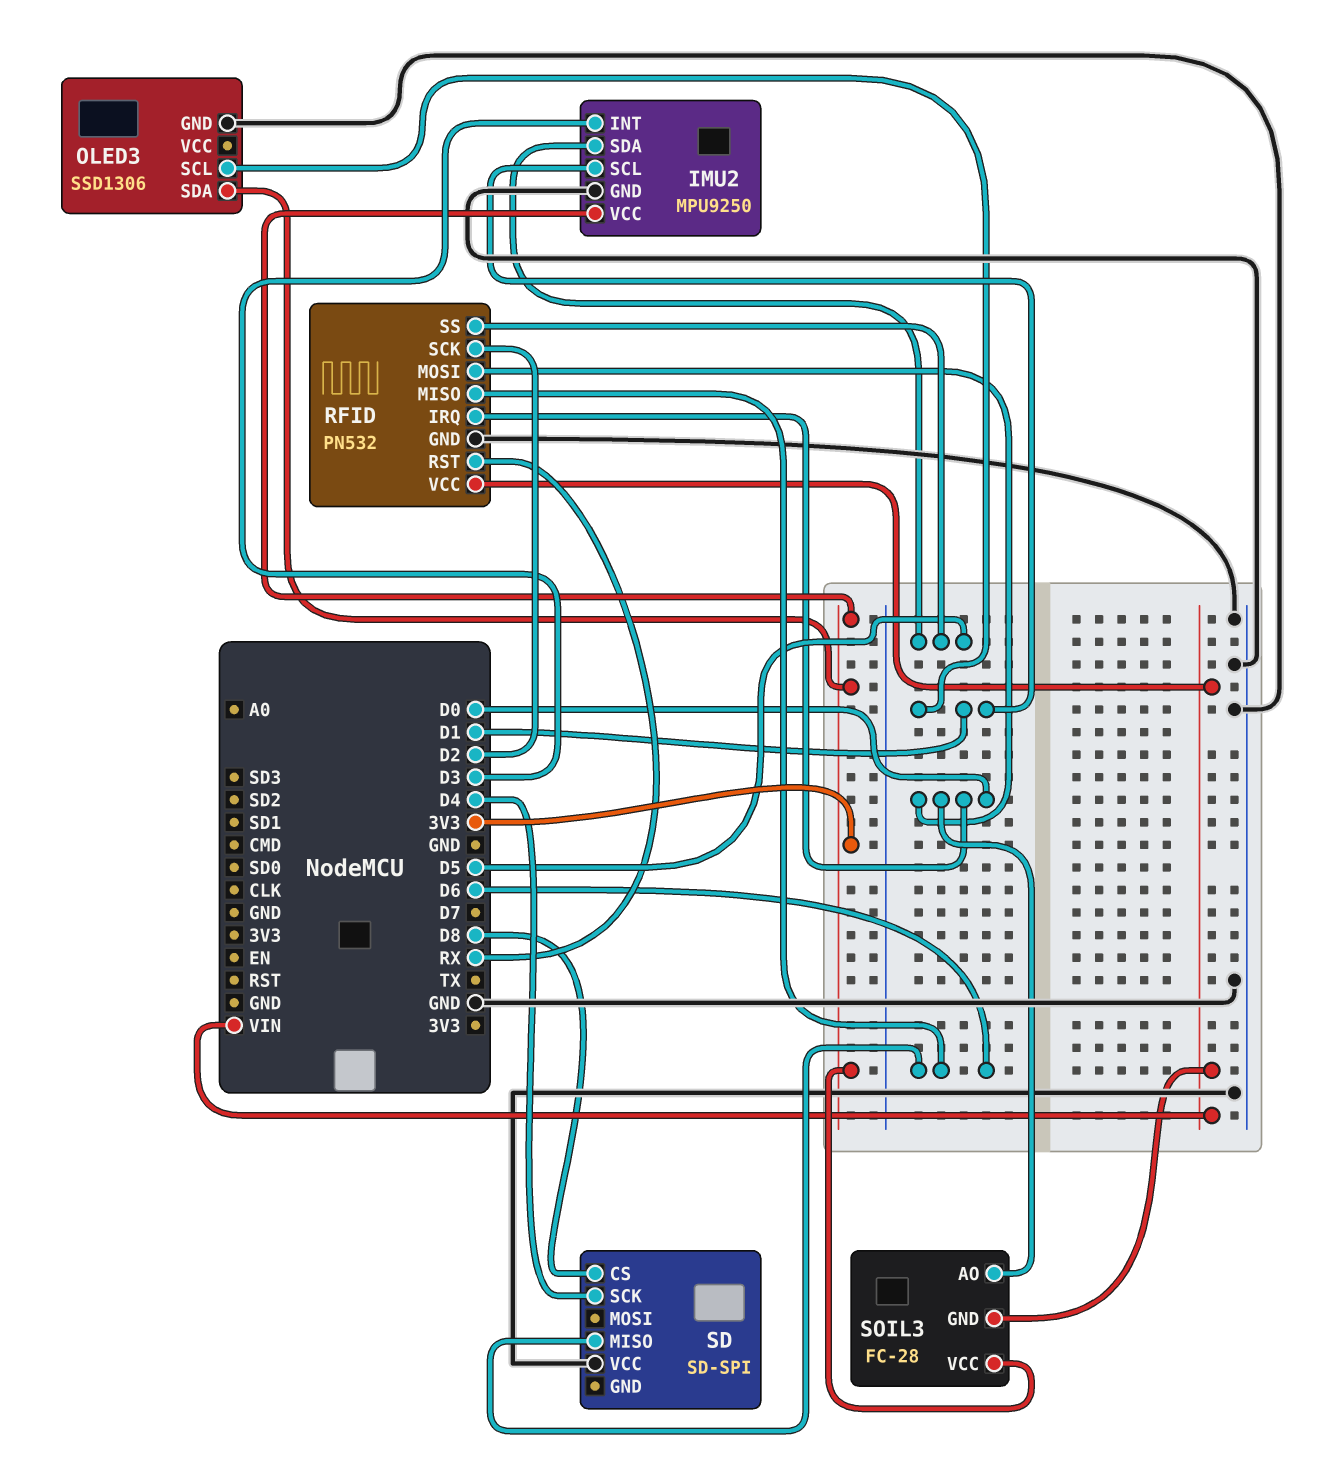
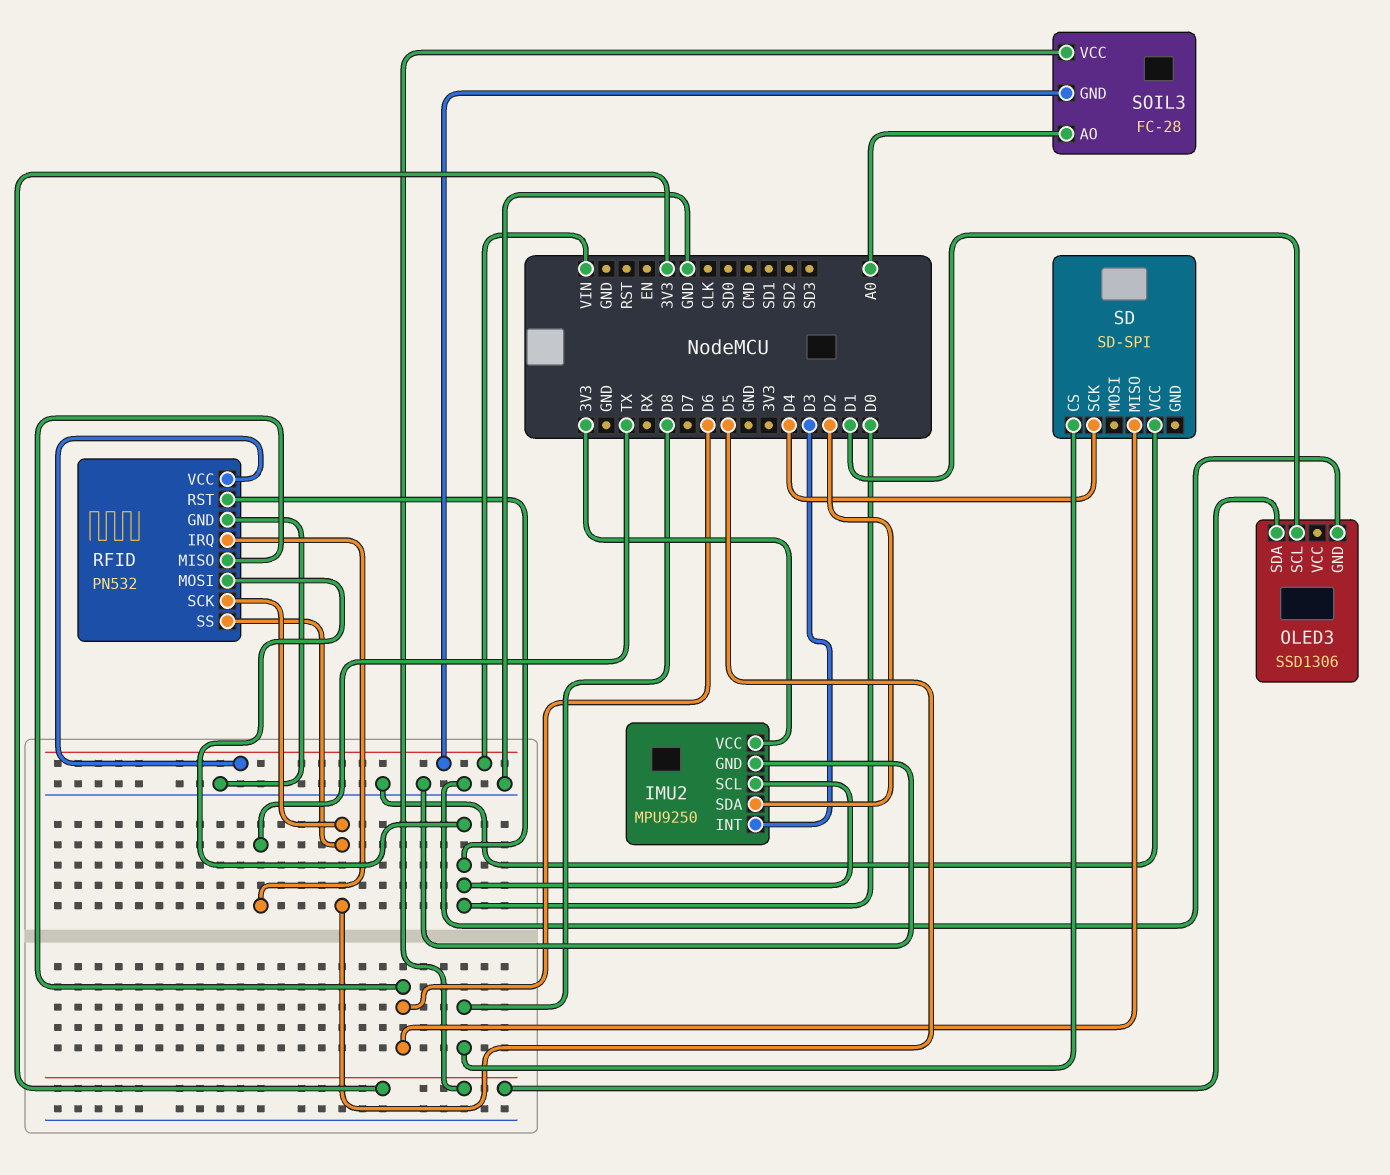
IMU2 pin SCL: D1 -> D0
IMU2 pin SDA: D5 -> D2
RFID pin IRQ: D0 -> TX
RFID pin RST: RX -> D0
RFID pin SCK: D2 -> D5
SOIL3 pin AO: D0 -> A0

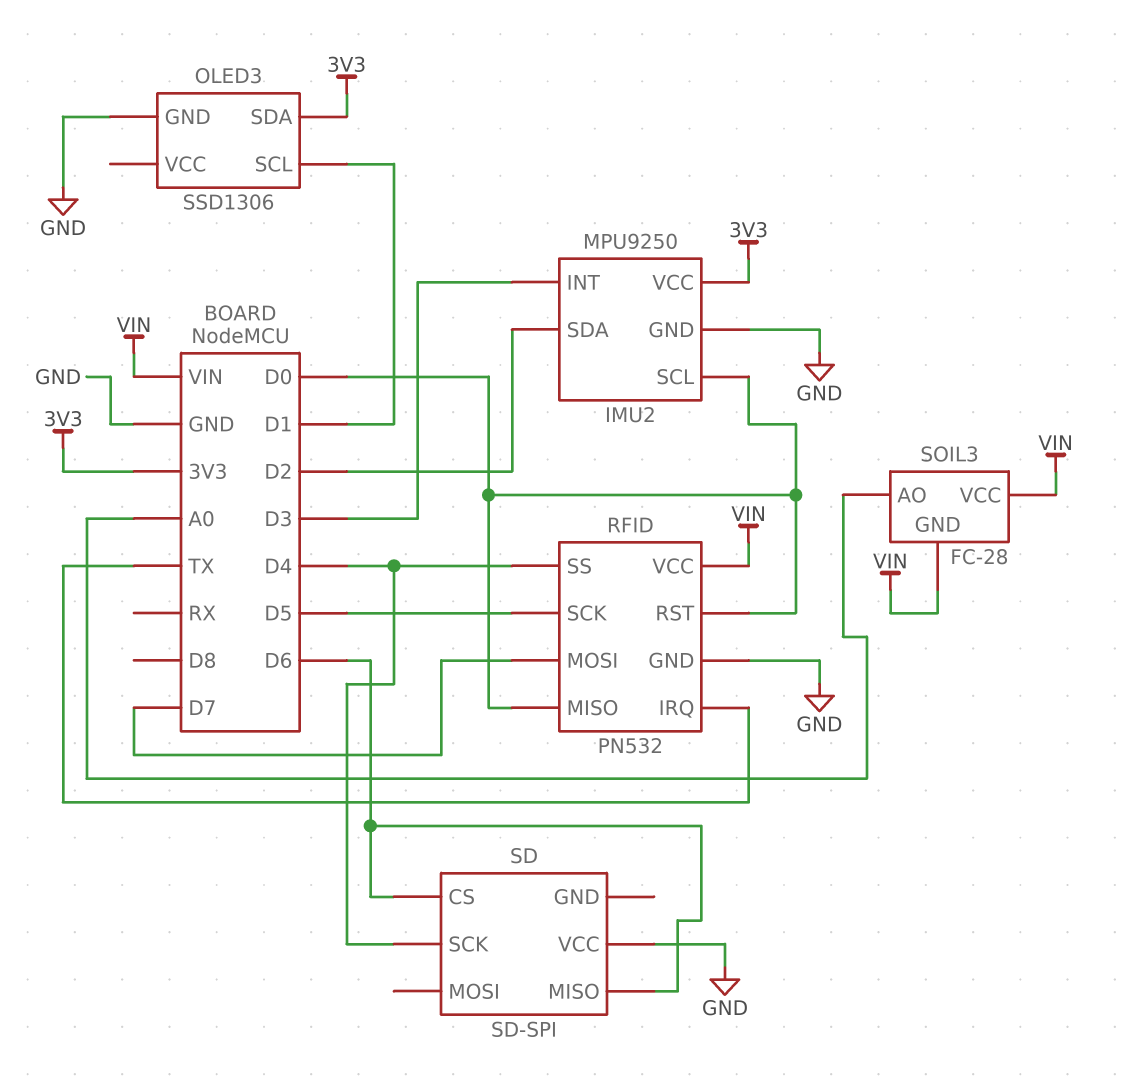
RFID pin MISO: D6 -> D0
RFID pin MOSI: D0 -> D7
RFID pin SS: D5 -> D4
SD pin CS: D8 -> D6
SOIL3 pin VCC: 3V3 -> VIN

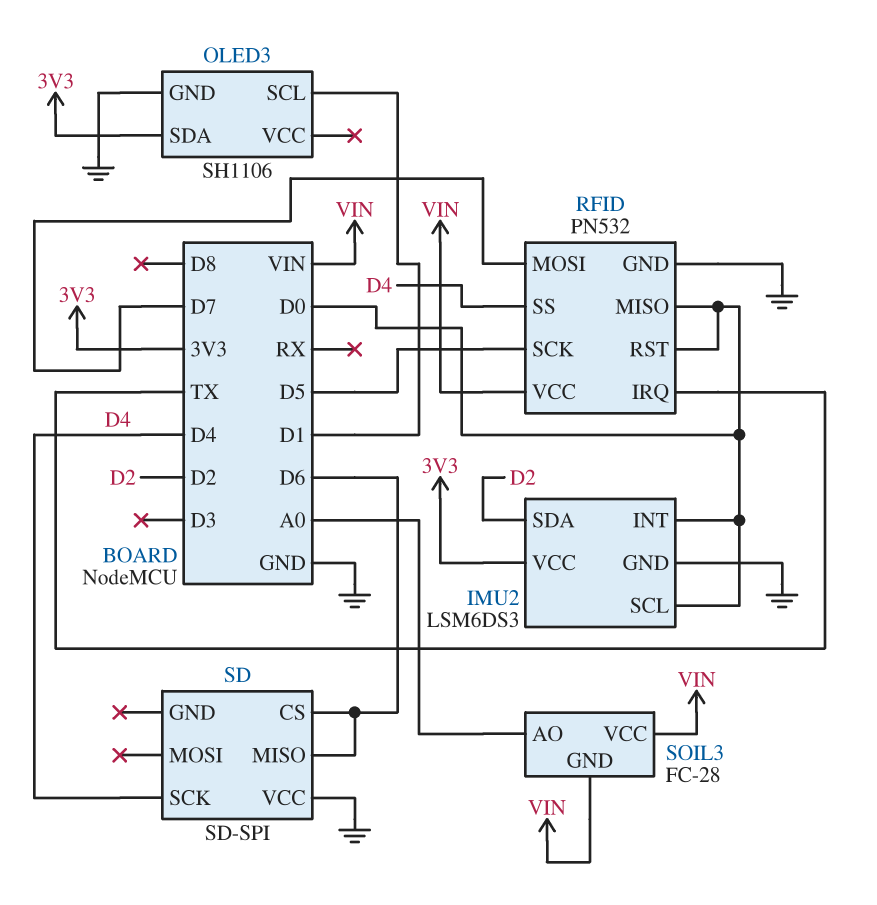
IMU2: MPU9250 -> LSM6DS3
IMU2 pin INT: D3 -> D0
OLED3: SSD1306 -> SH1106

